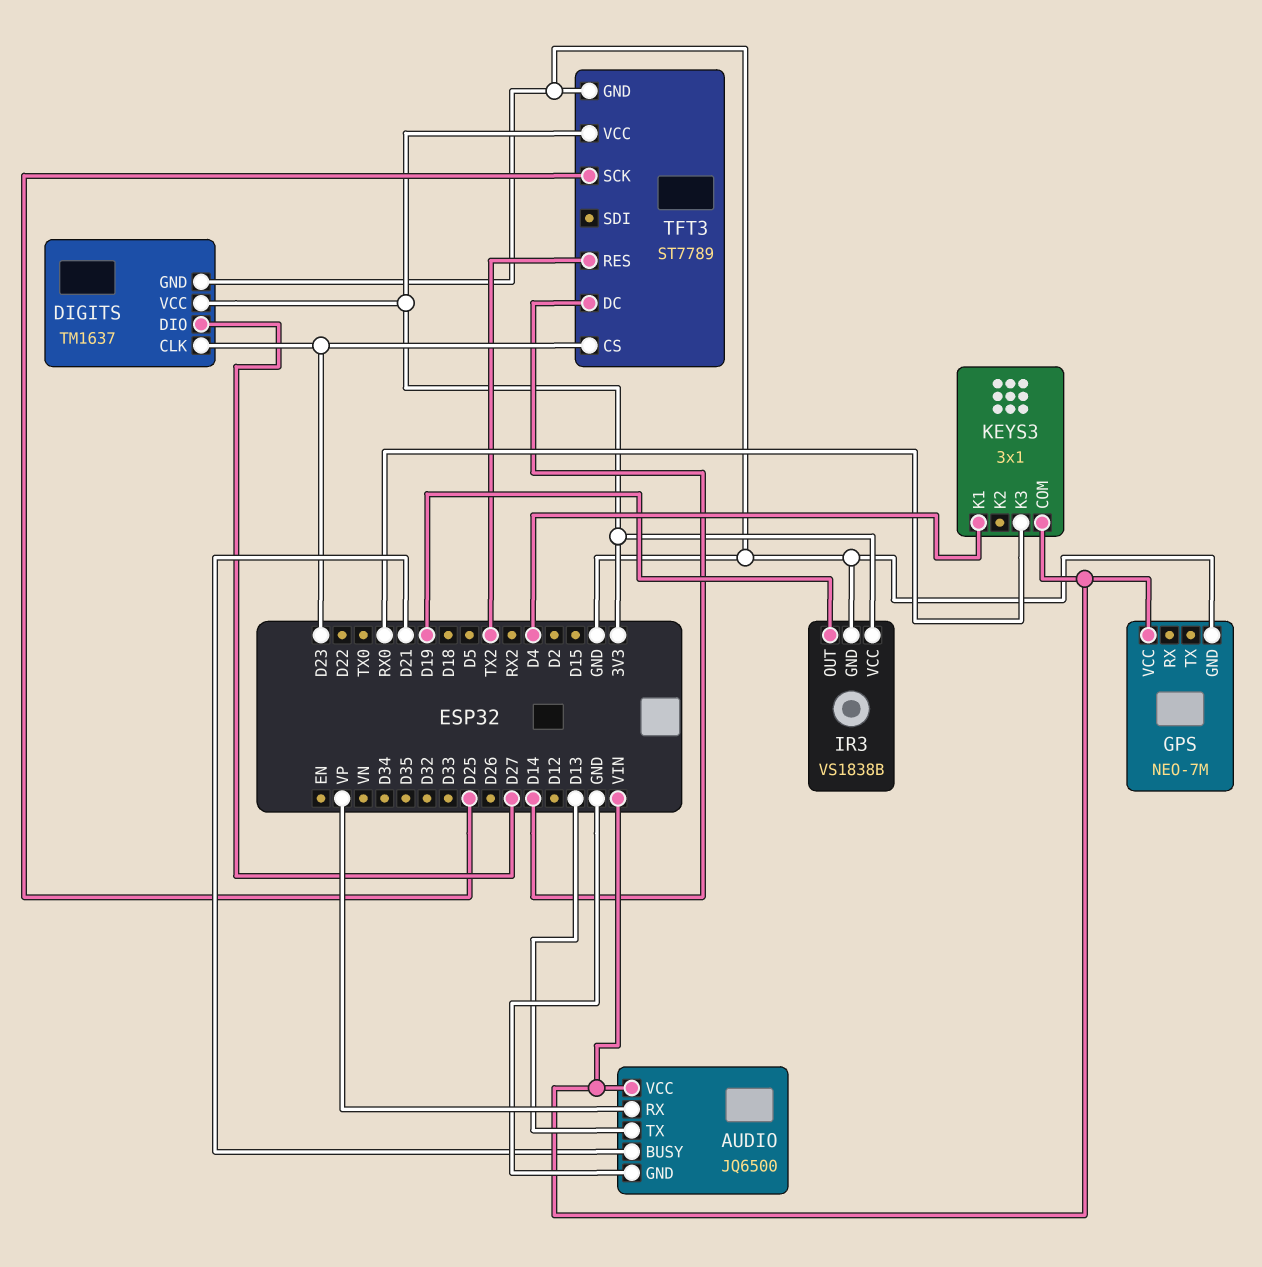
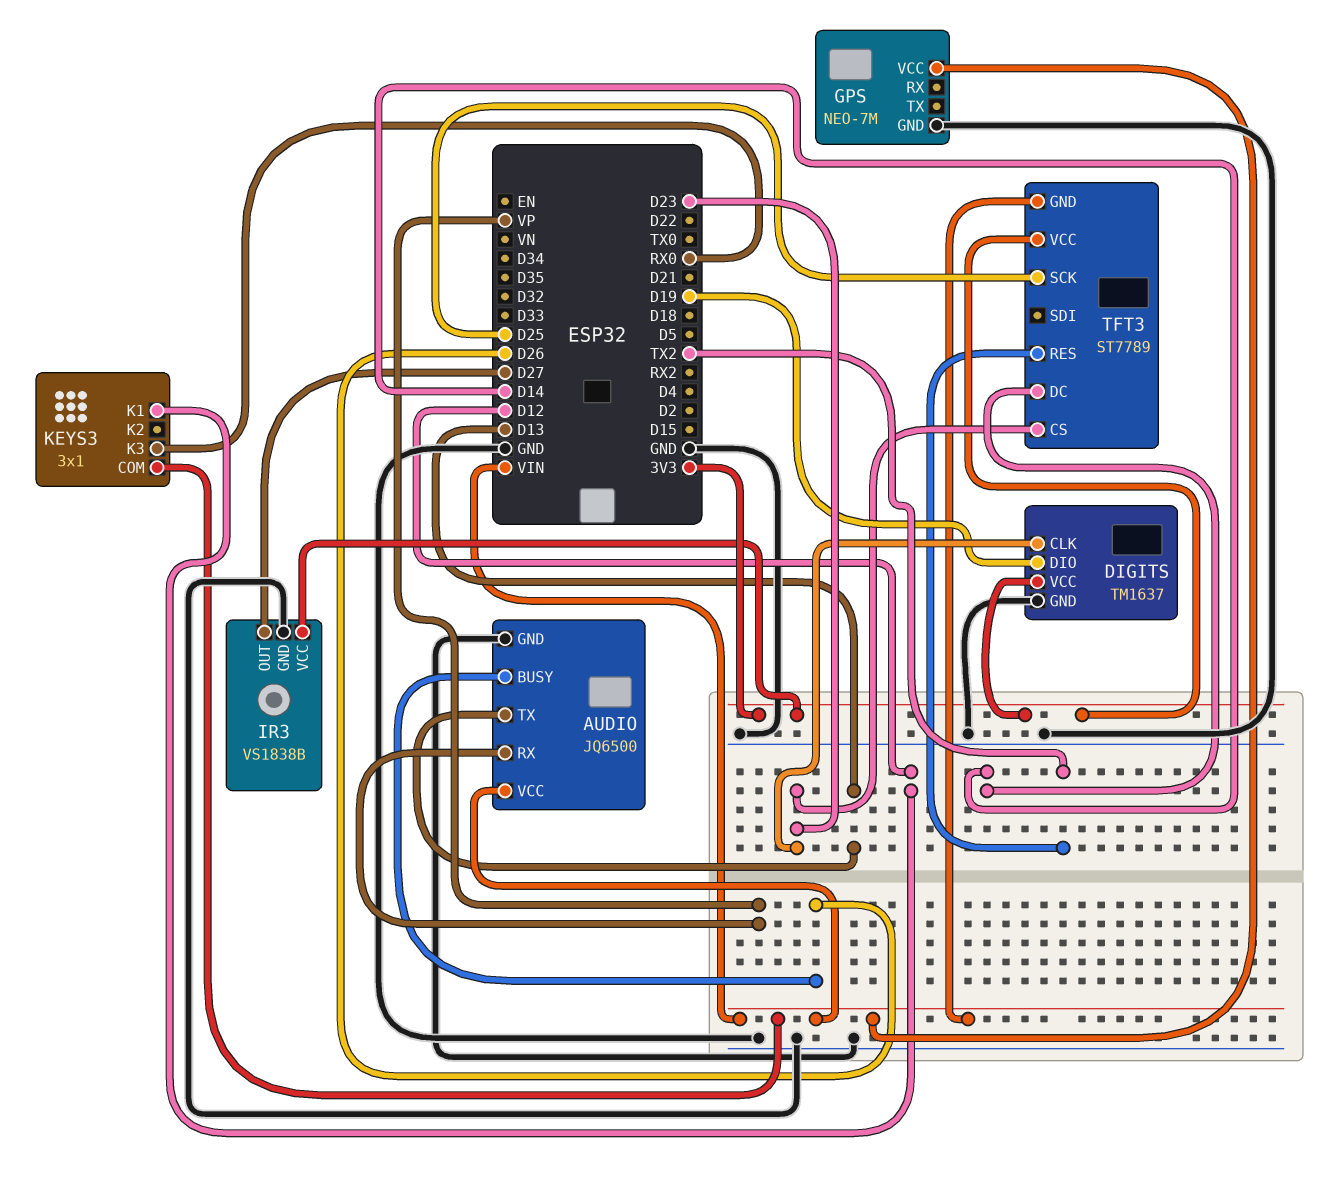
AUDIO pin BUSY: D21 -> D26
DIGITS pin DIO: D27 -> D19
IR3 pin OUT: D19 -> D27
KEYS3 pin K1: D4 -> D12
TFT3 pin GND: GND -> VIN

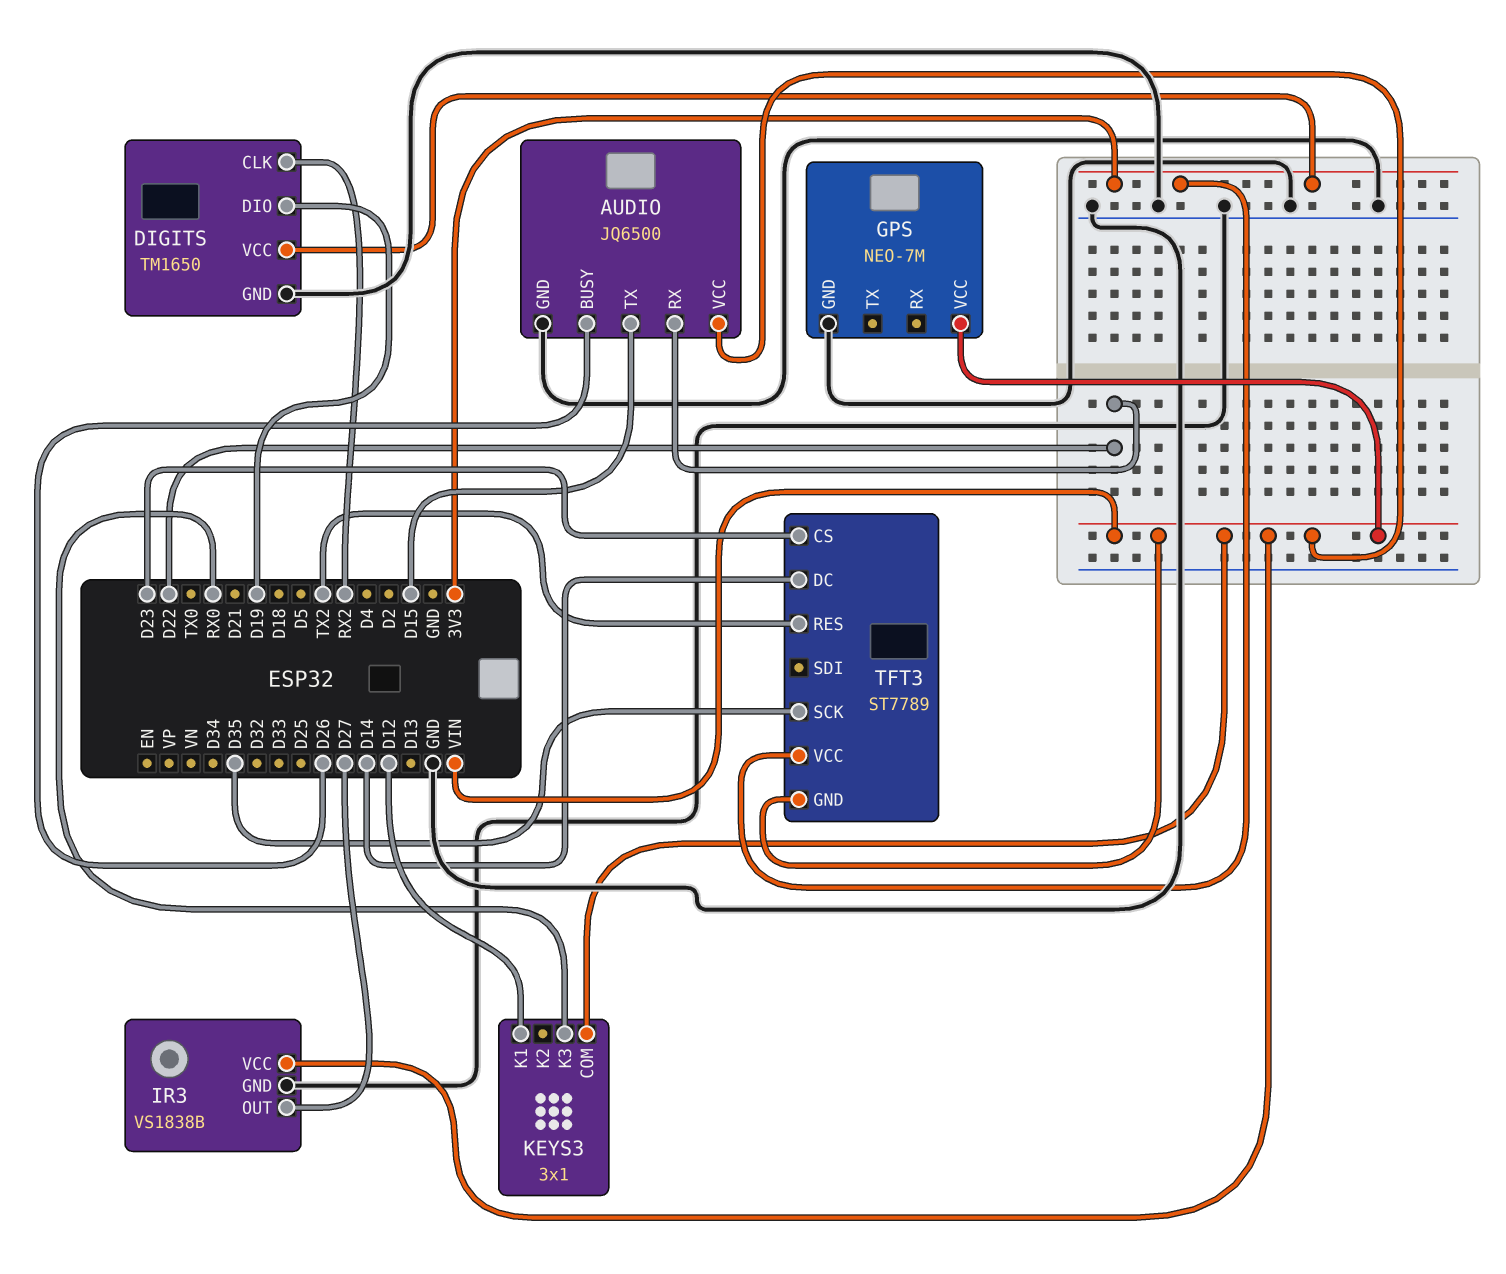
AUDIO pin RX: VP -> D22
AUDIO pin TX: D13 -> D15
DIGITS: TM1637 -> TM1650
DIGITS pin CLK: D23 -> RX2
IR3 pin VCC: 3V3 -> VIN
TFT3 pin SCK: D25 -> D35

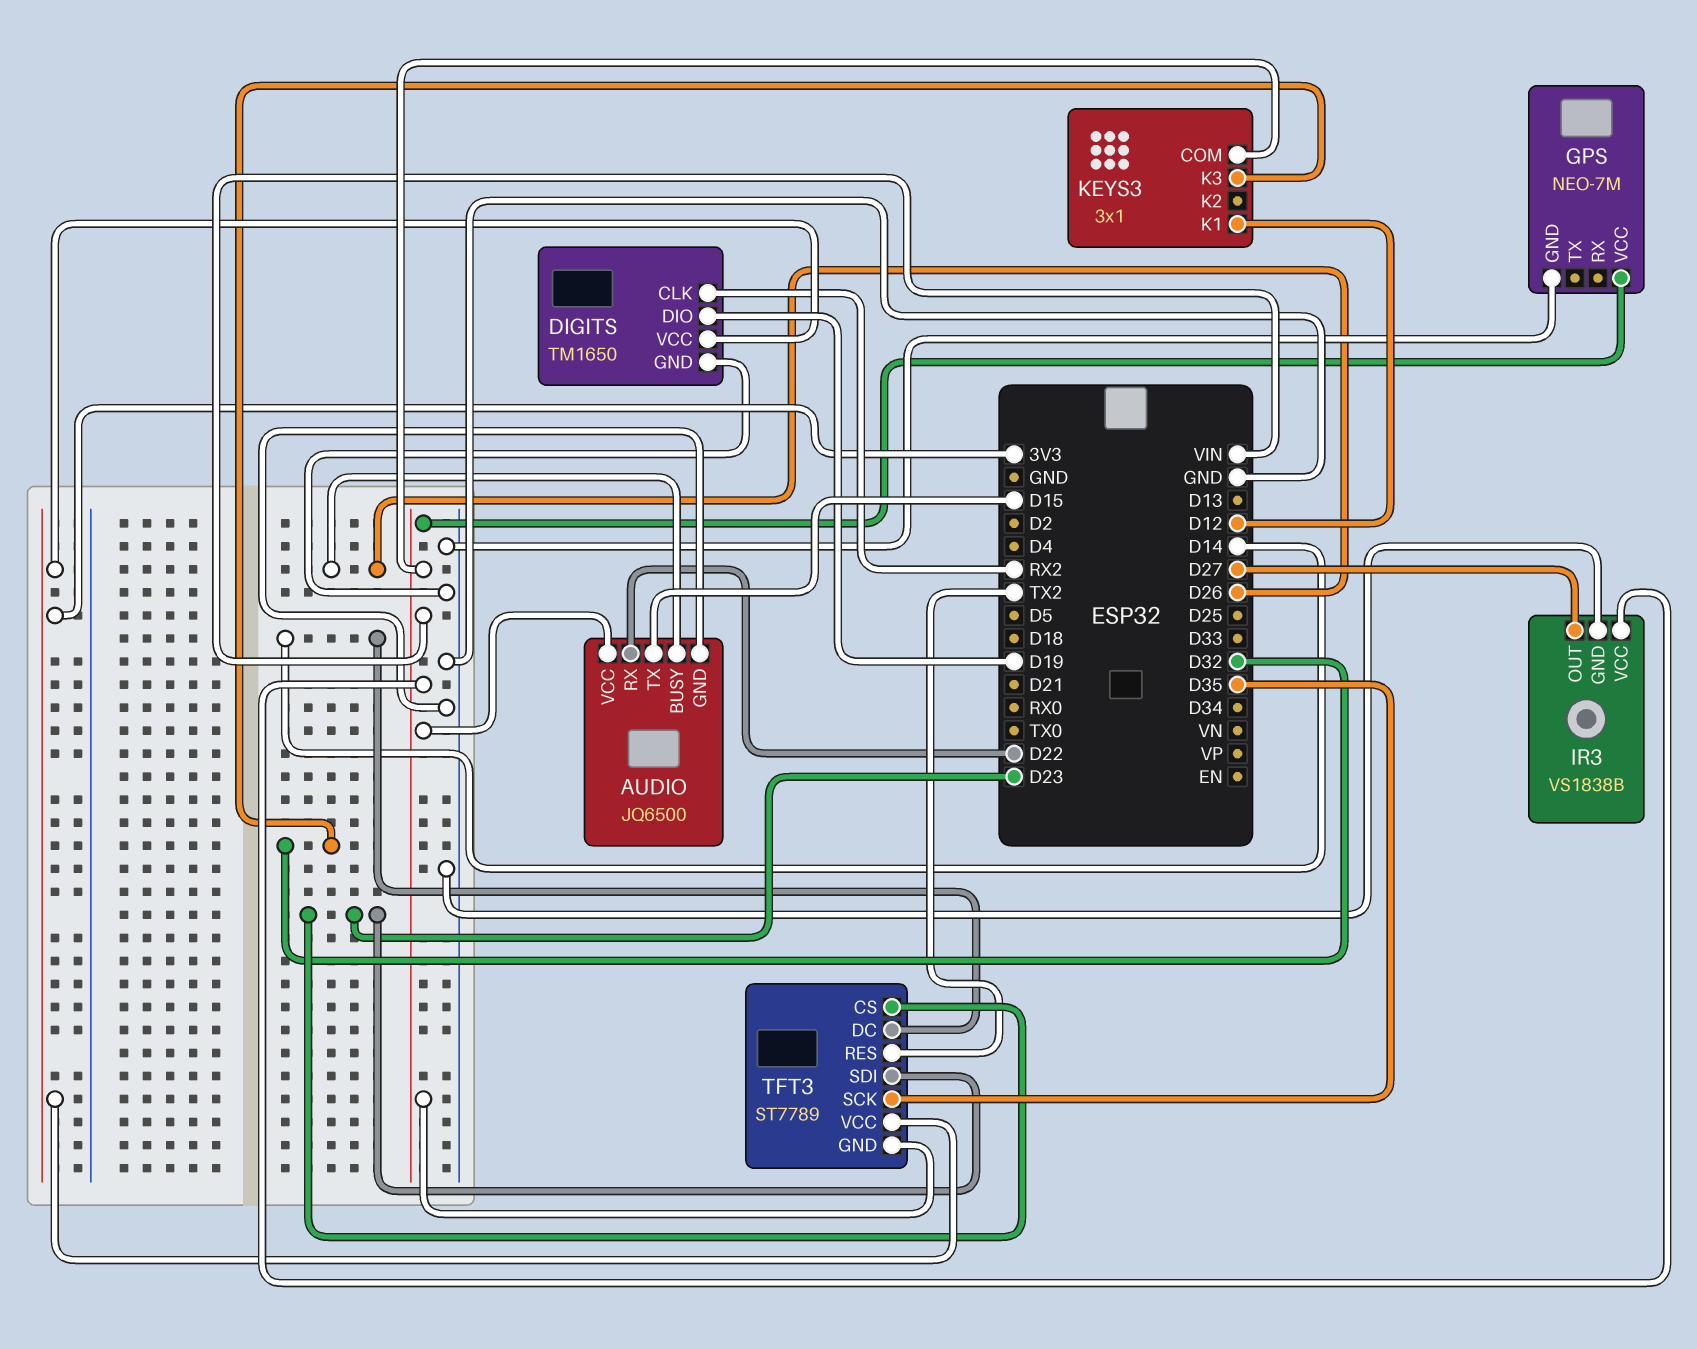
KEYS3 pin K3: RX0 -> D32
TFT3 pin SDI: none -> D23

